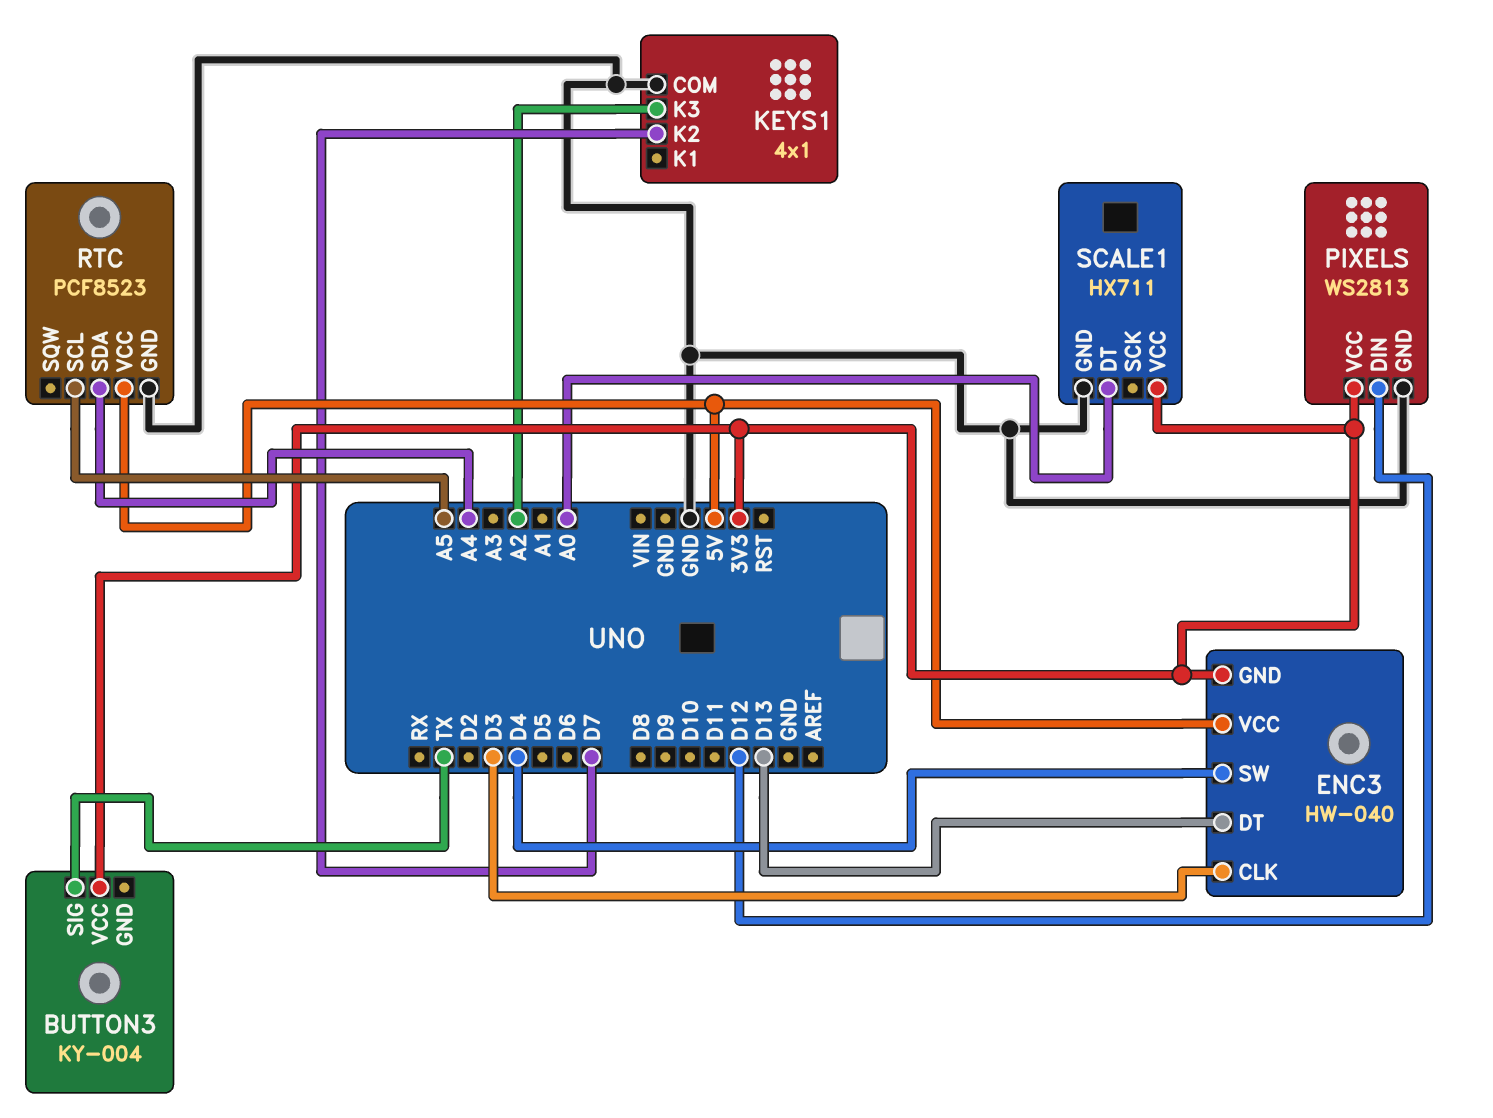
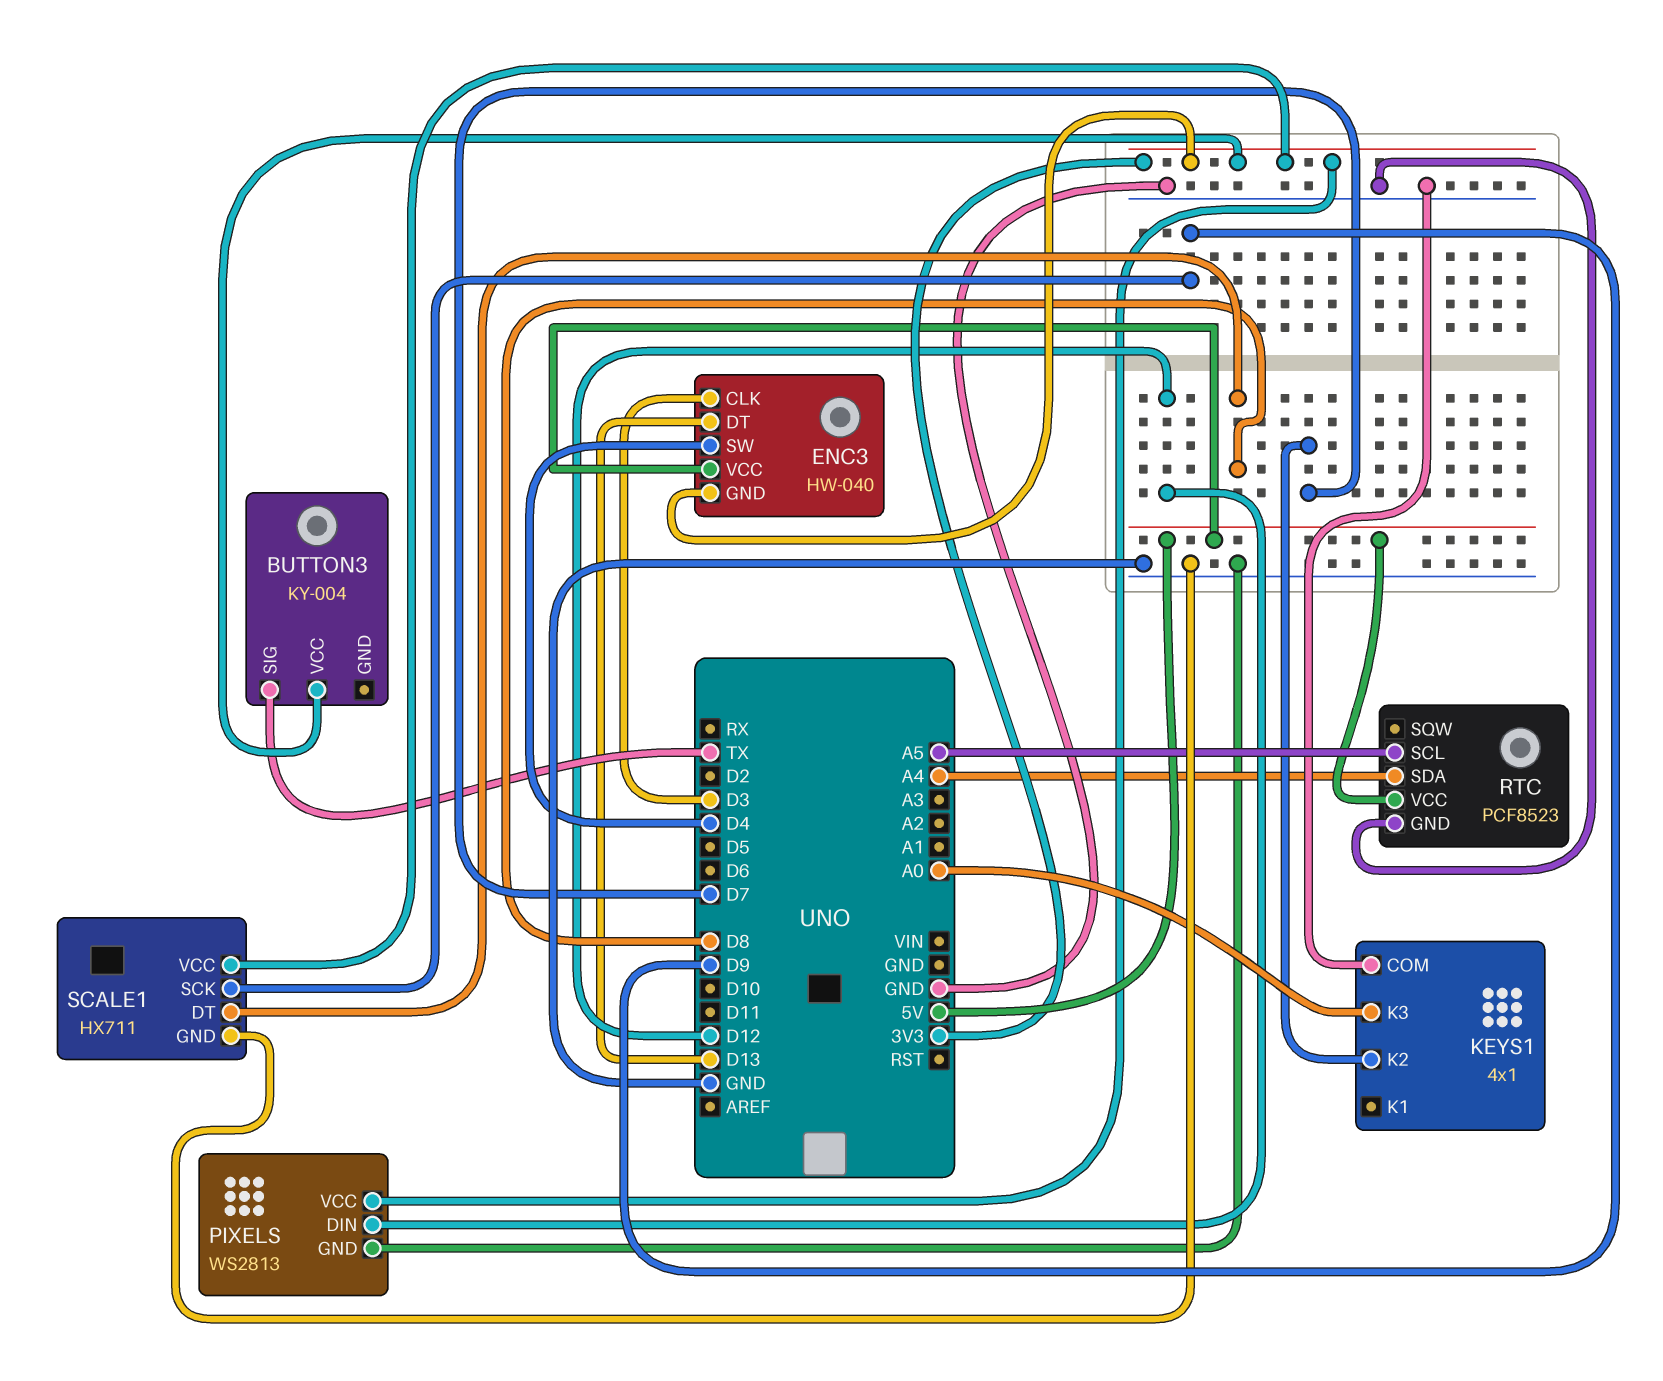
KEYS1 pin K3: A2 -> A0
SCALE1 pin DT: A0 -> D8
SCALE1 pin SCK: none -> D9

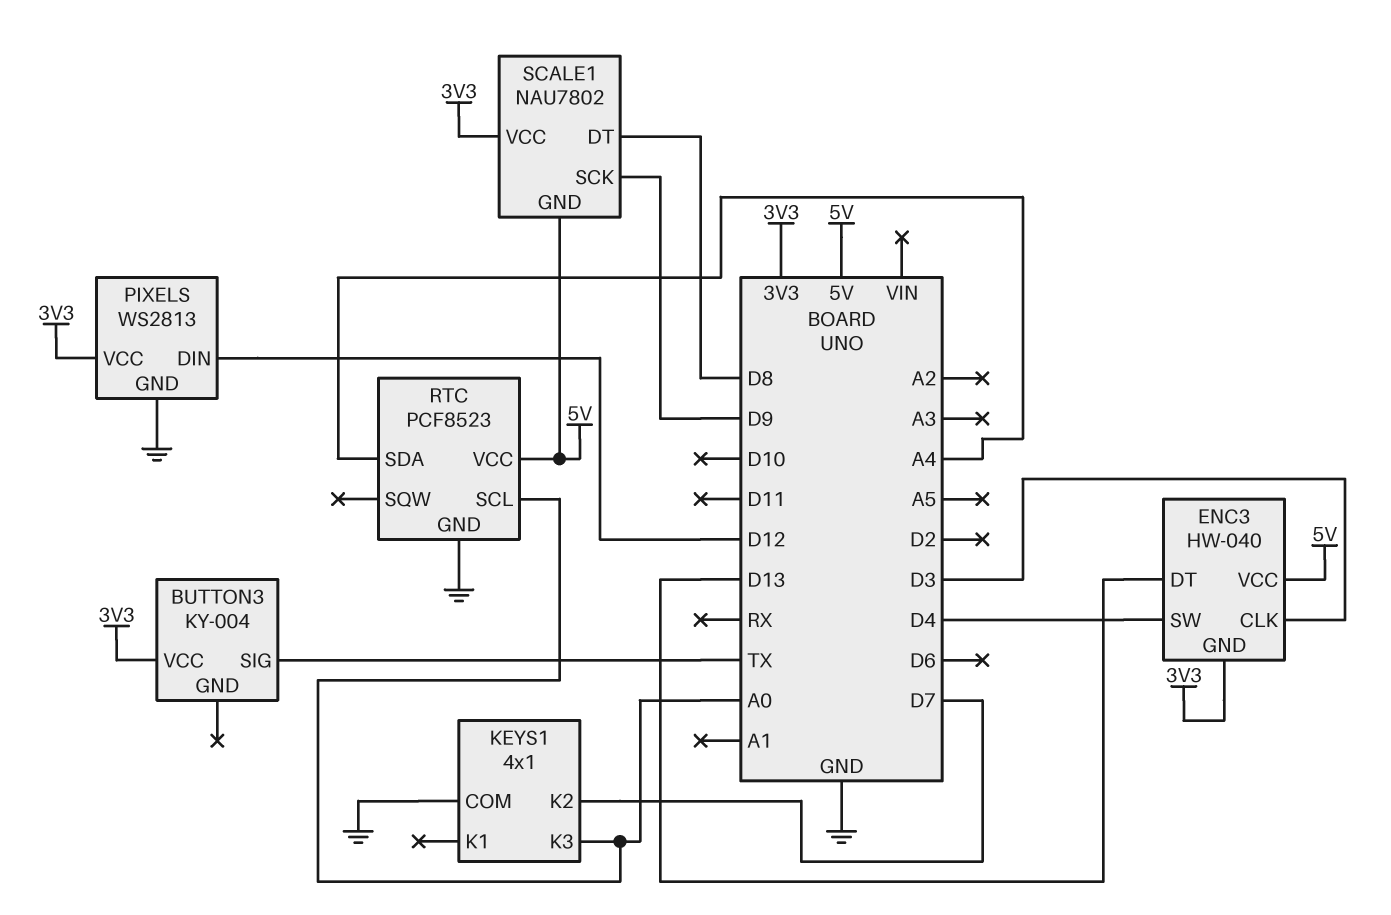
RTC pin SCL: A5 -> A0
SCALE1: HX711 -> NAU7802
SCALE1 pin GND: GND -> 5V

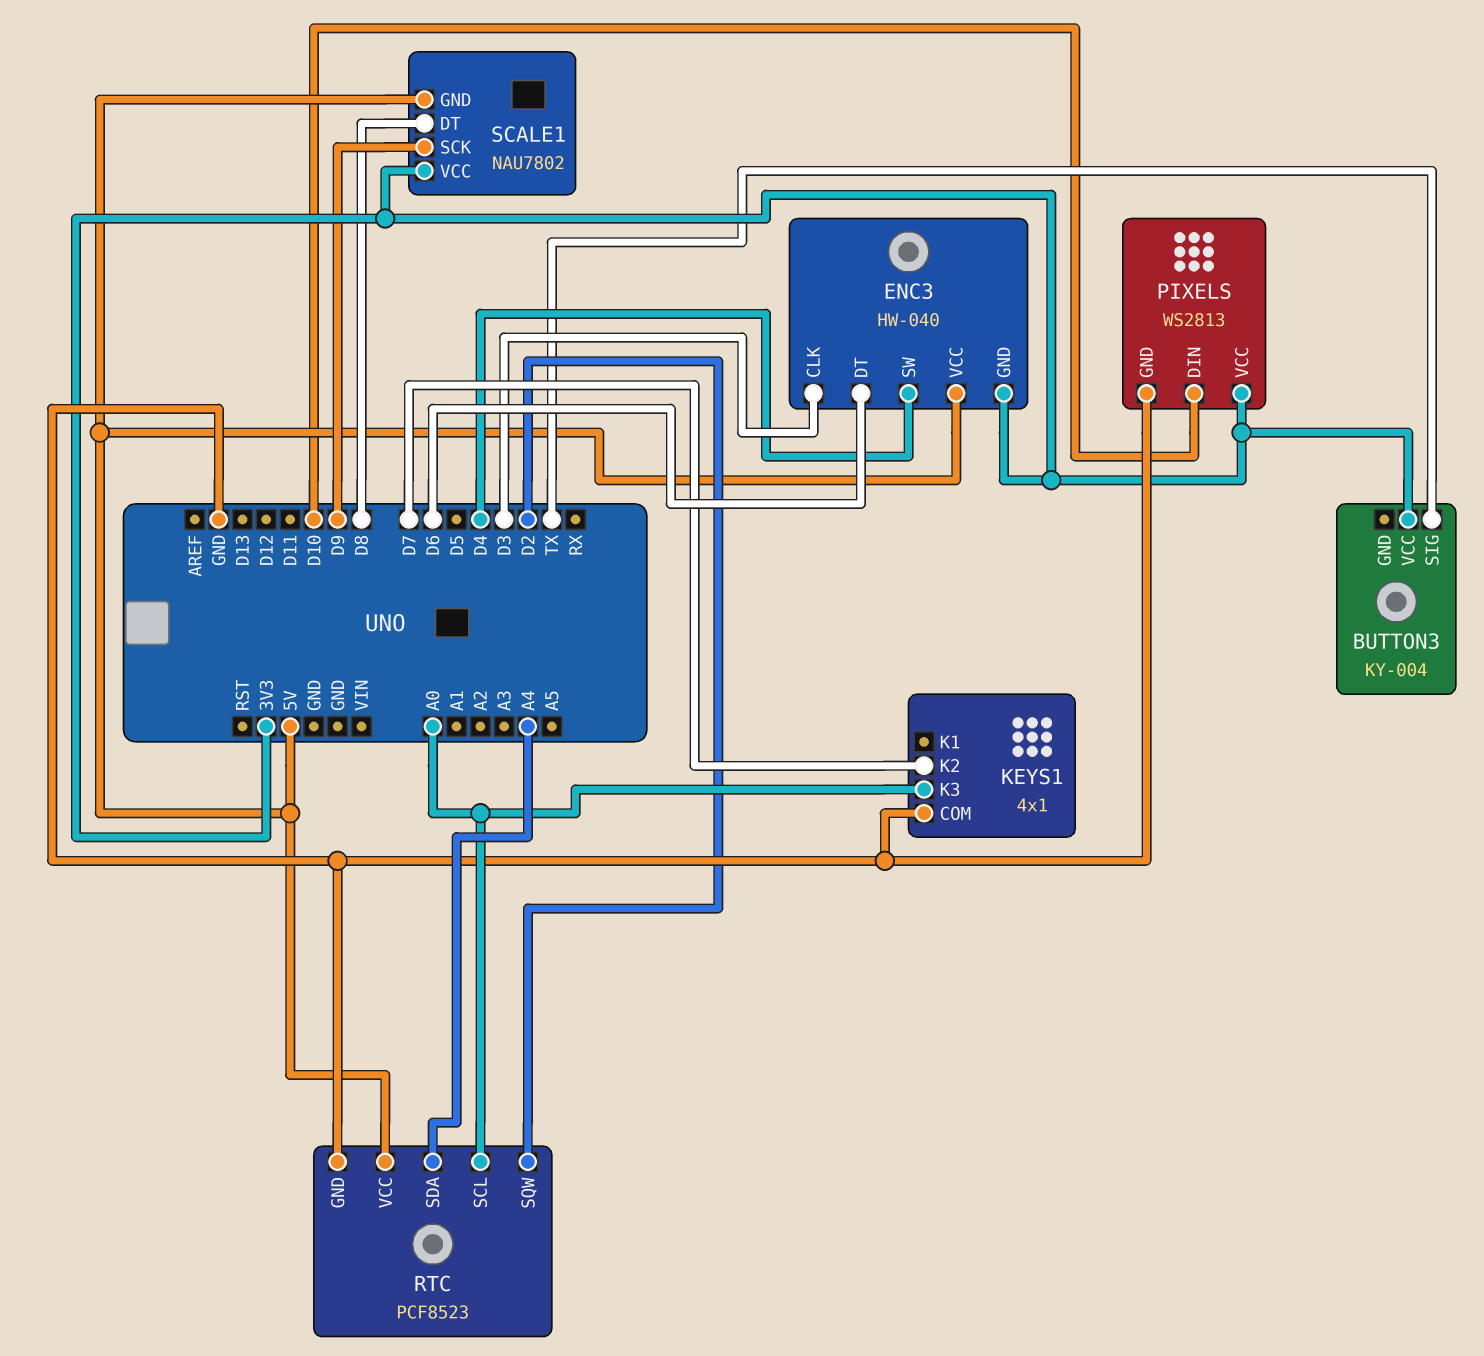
ENC3 pin DT: D13 -> D6
PIXELS pin DIN: D12 -> D10
RTC pin SQW: none -> D2

